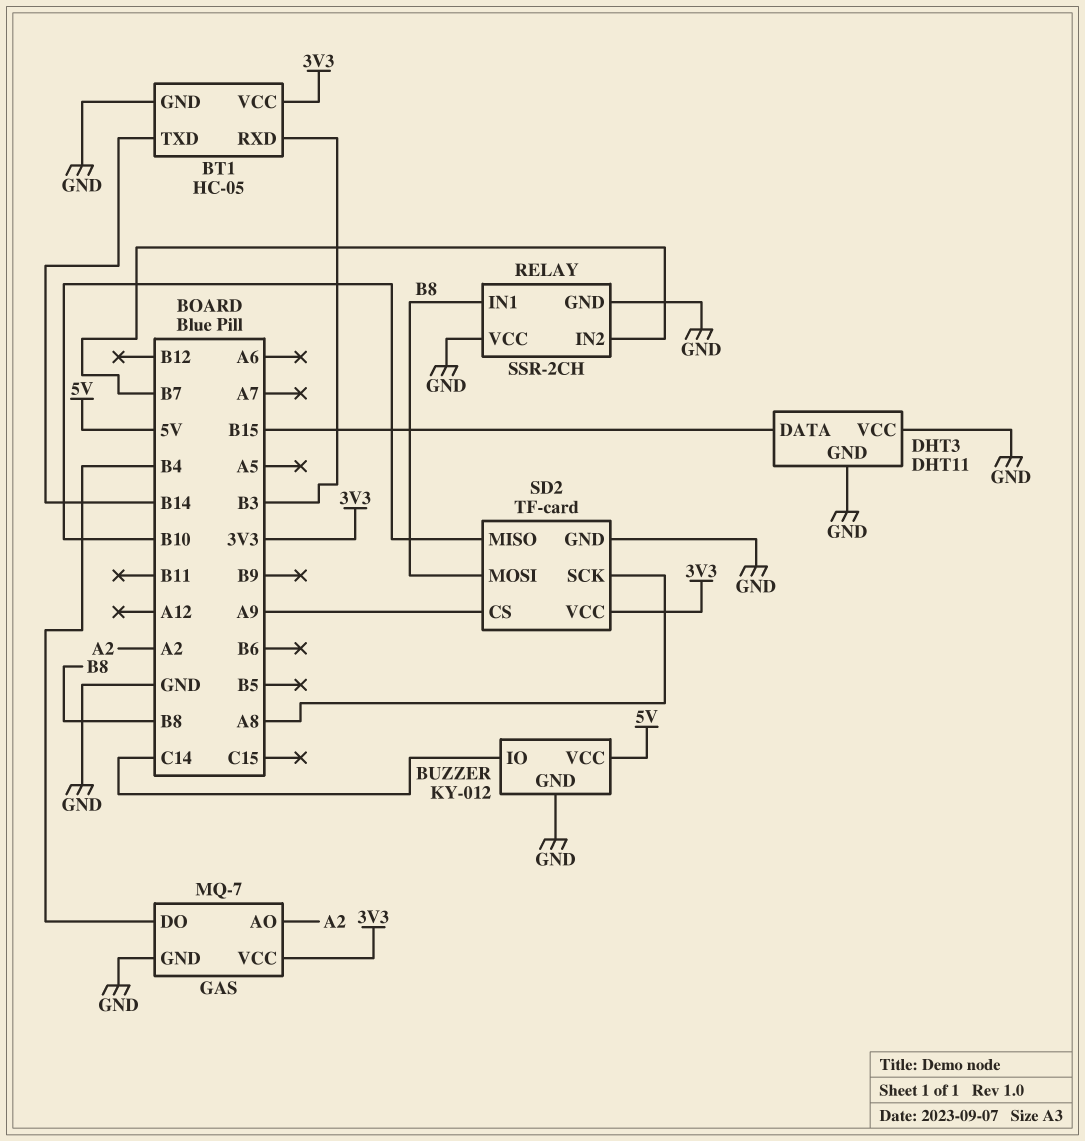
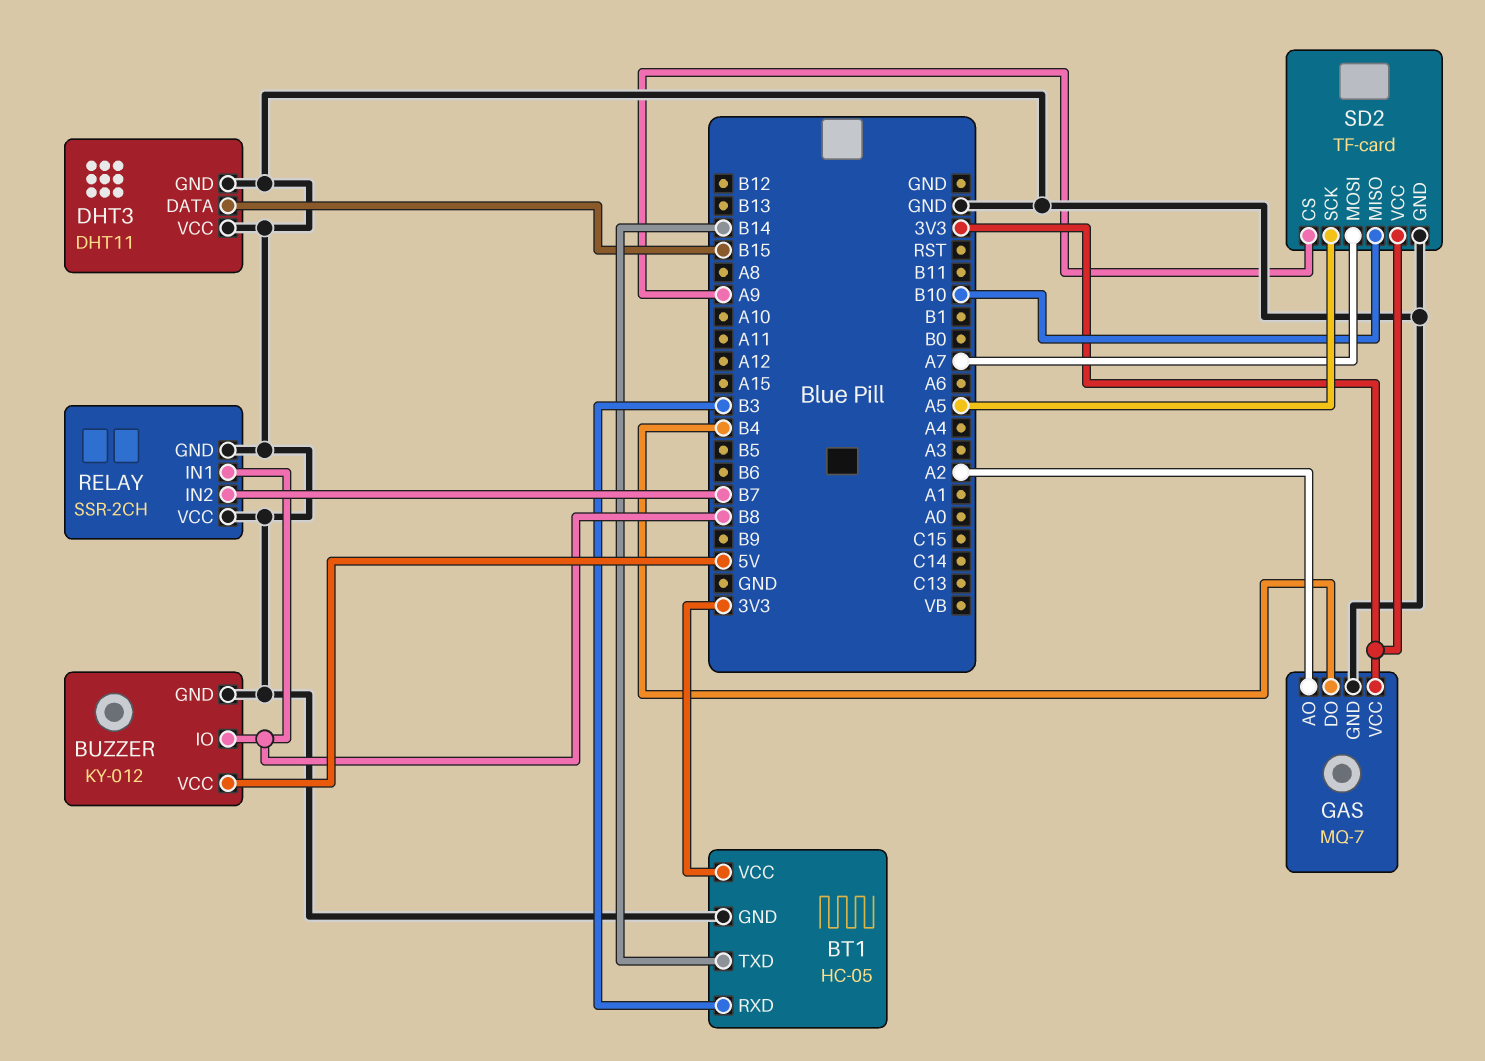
BUZZER pin IO: C14 -> B8
SD2 pin MOSI: B8 -> A7
SD2 pin SCK: A8 -> A5

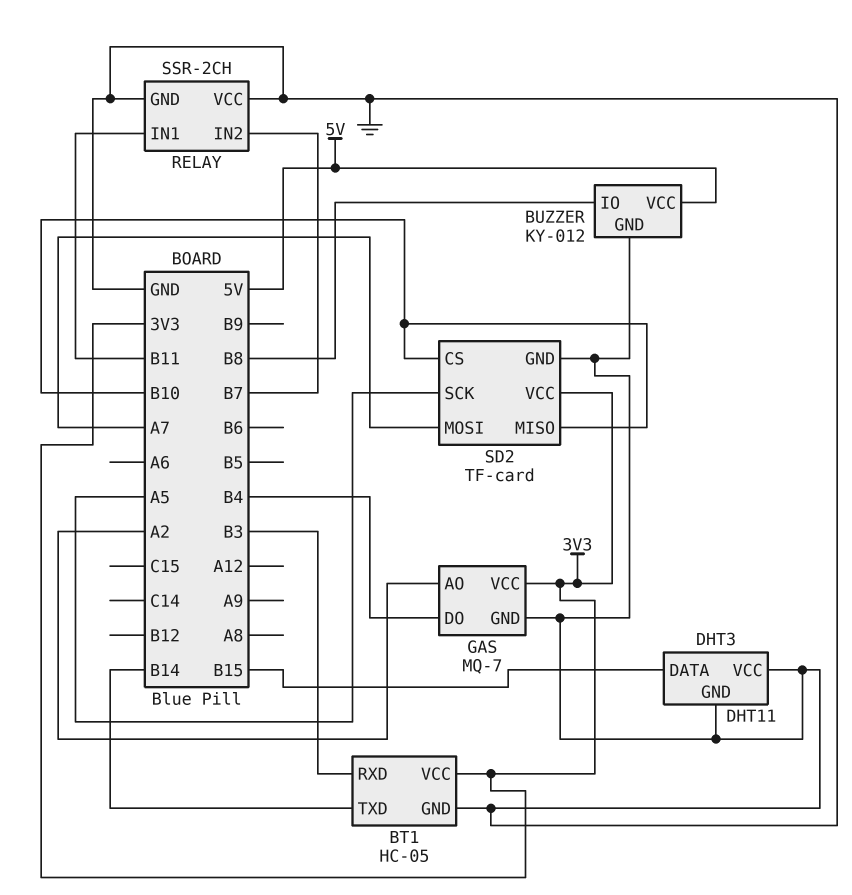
RELAY pin IN1: B8 -> B11
SD2 pin CS: A9 -> B10

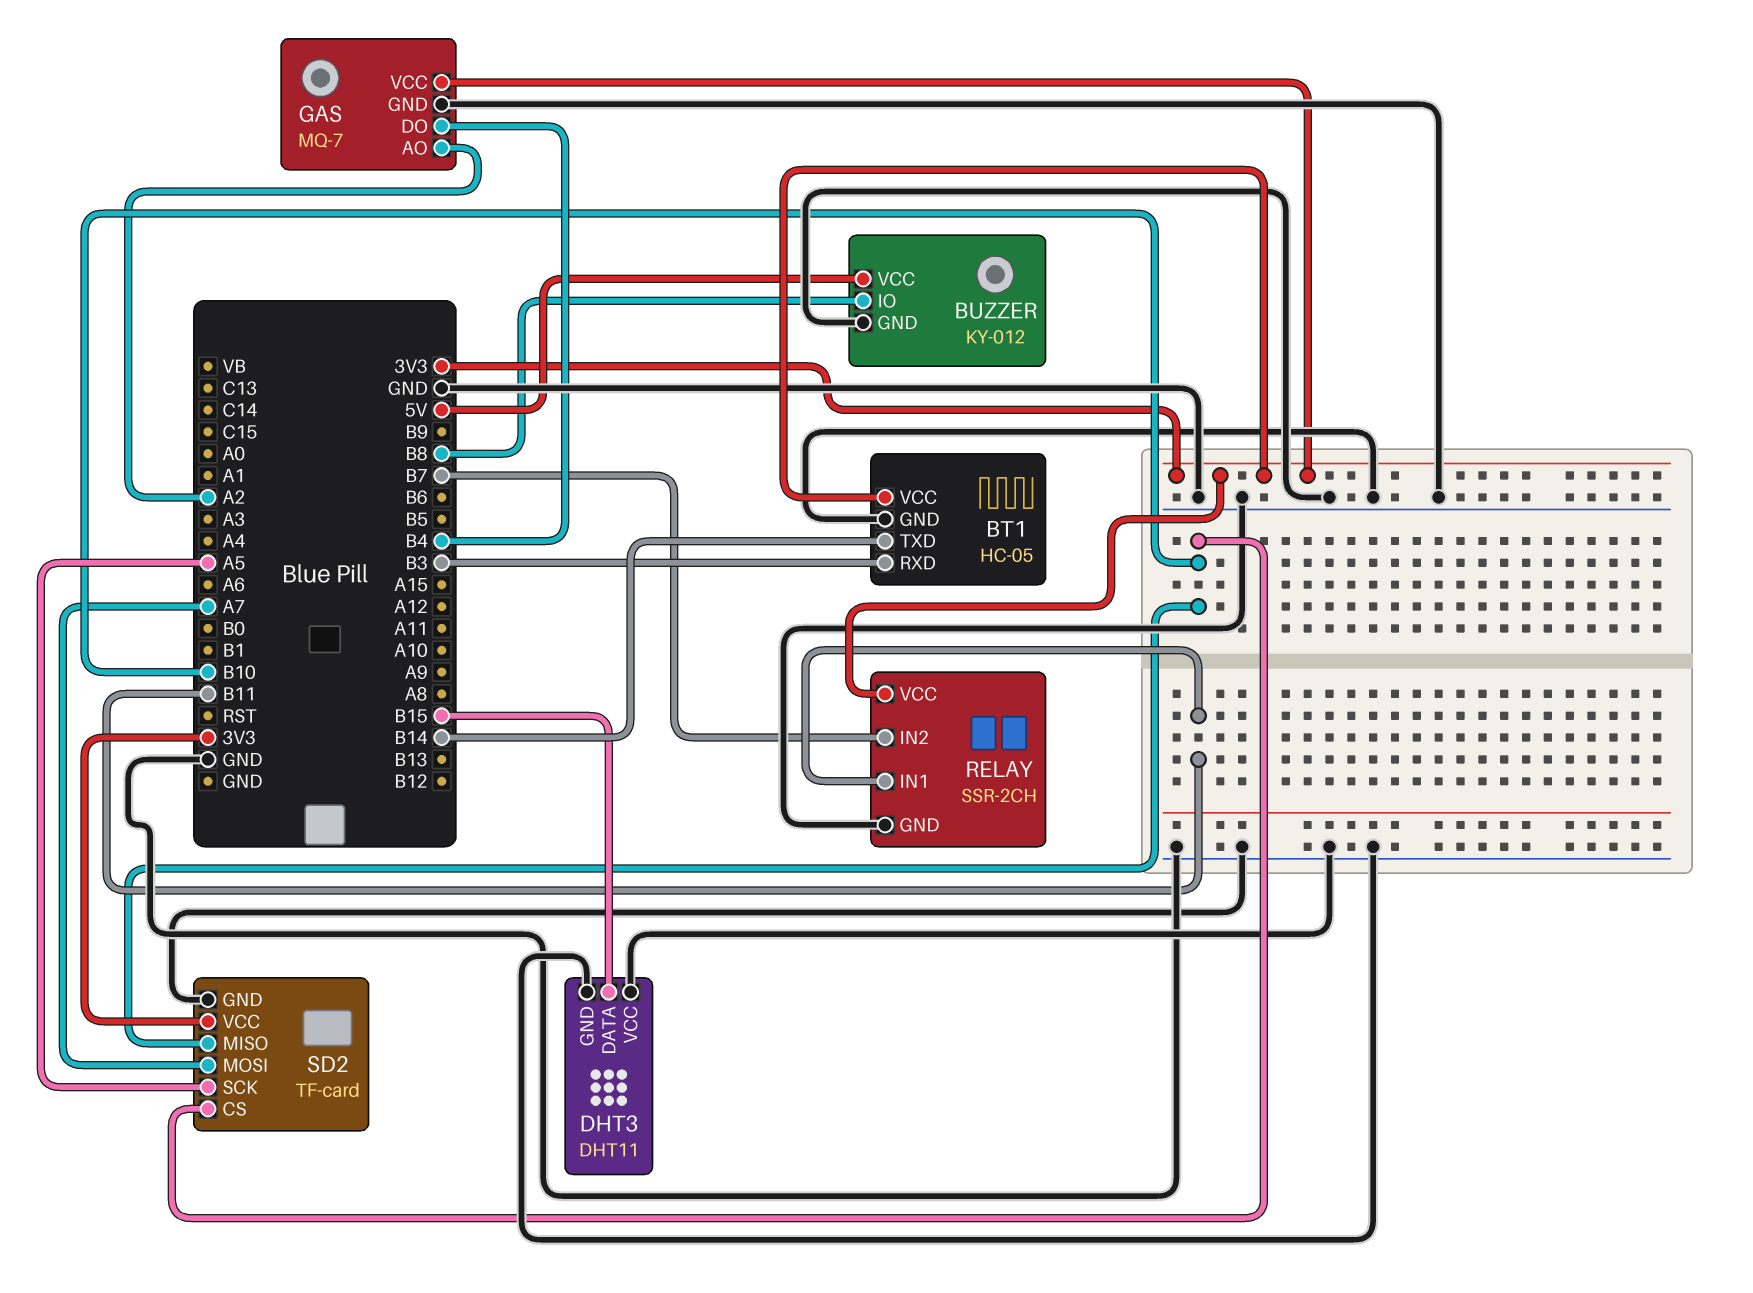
RELAY pin VCC: GND -> 3V3

